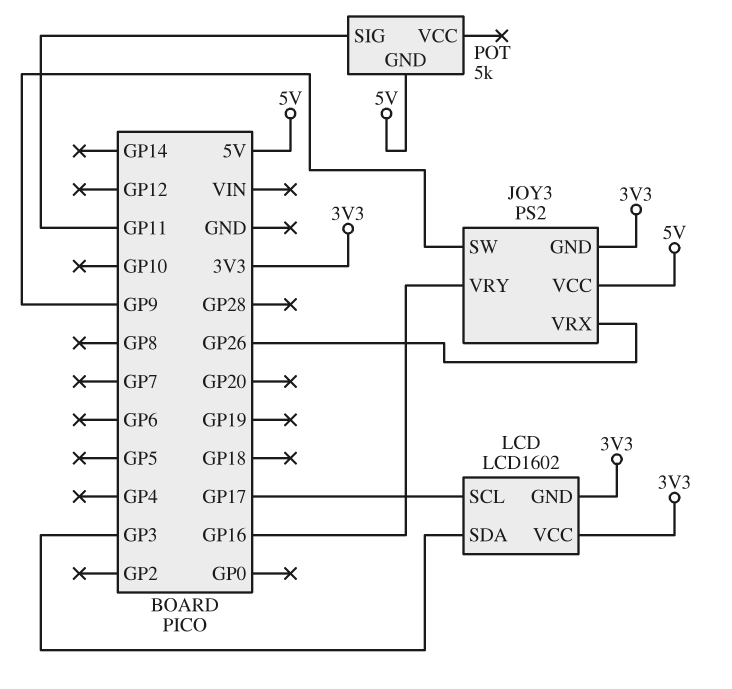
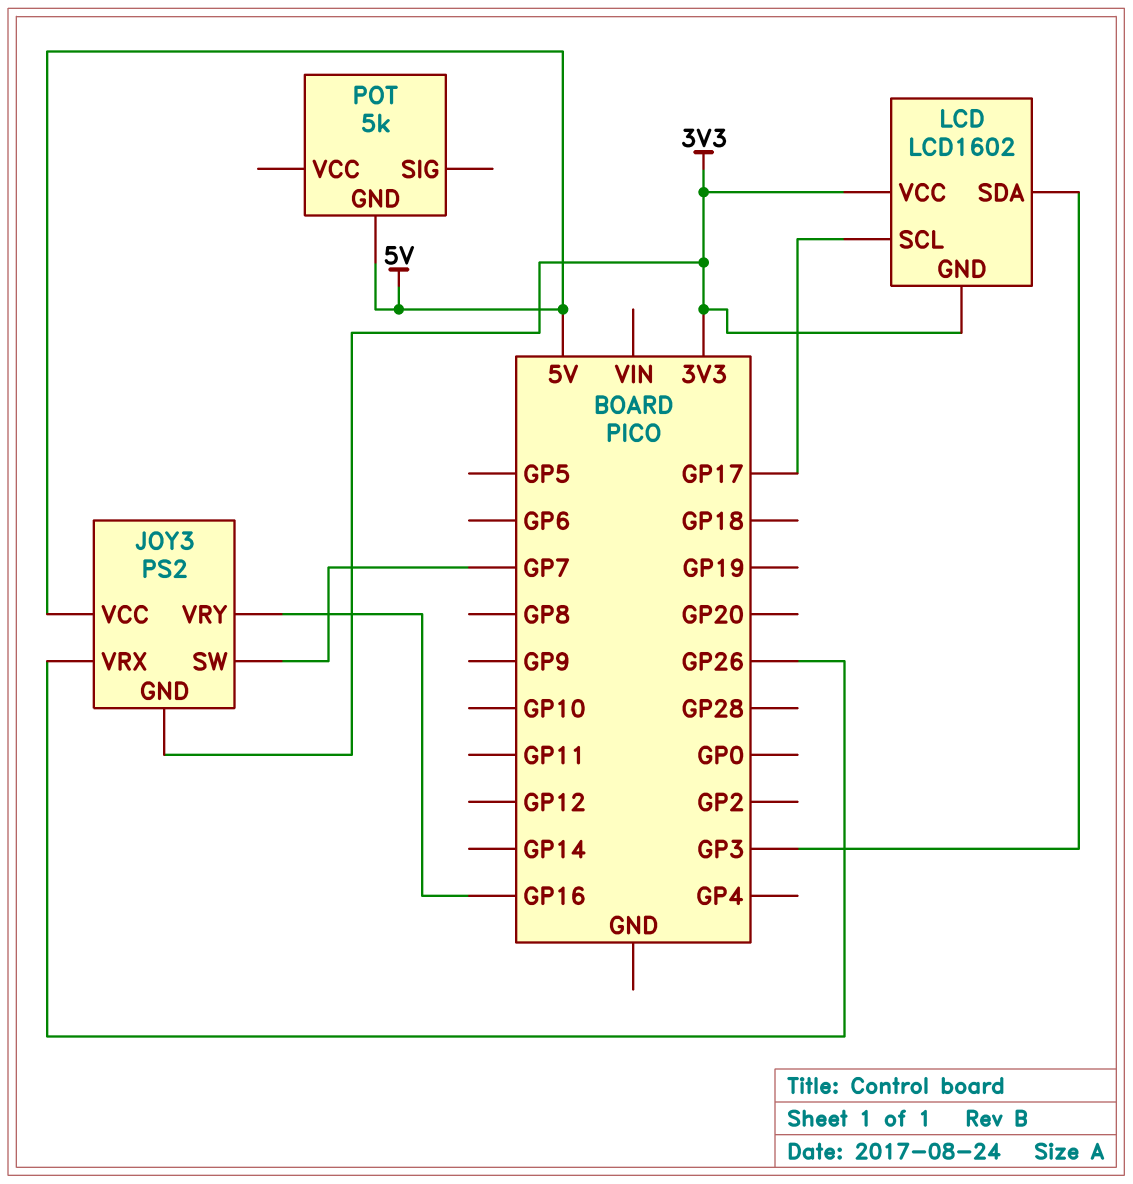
JOY3 pin SW: GP9 -> GP7
POT pin SIG: GP11 -> none

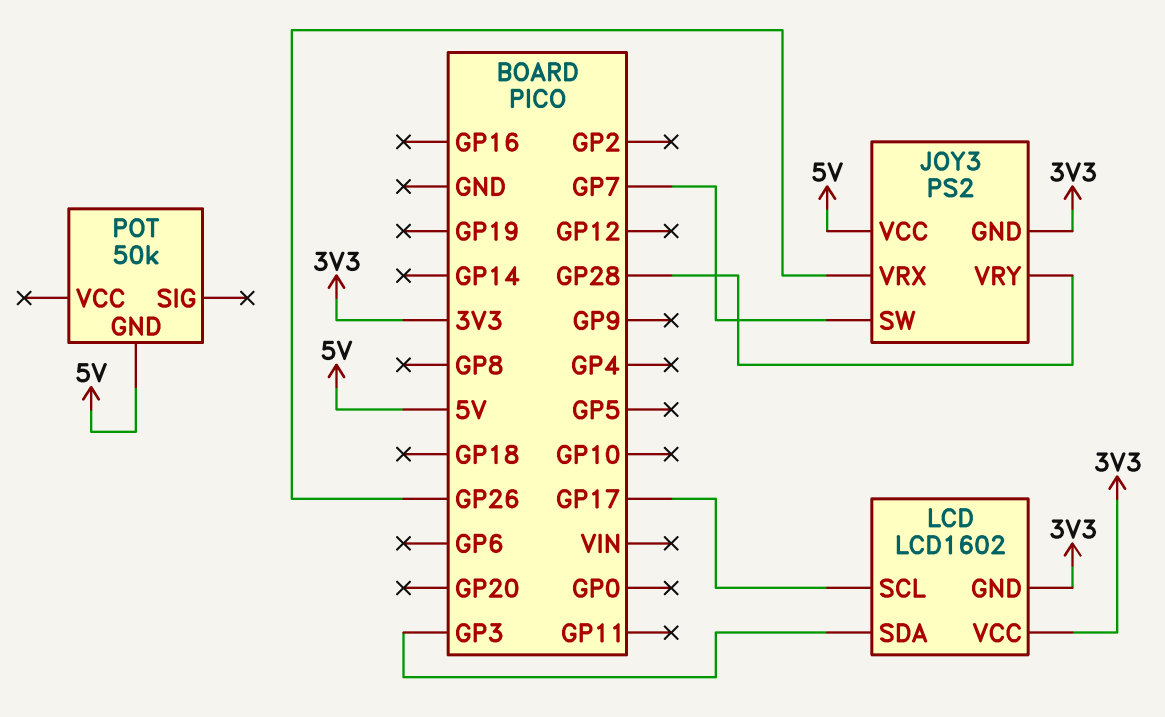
JOY3 pin VRY: GP16 -> GP28
POT: 5k -> 50k

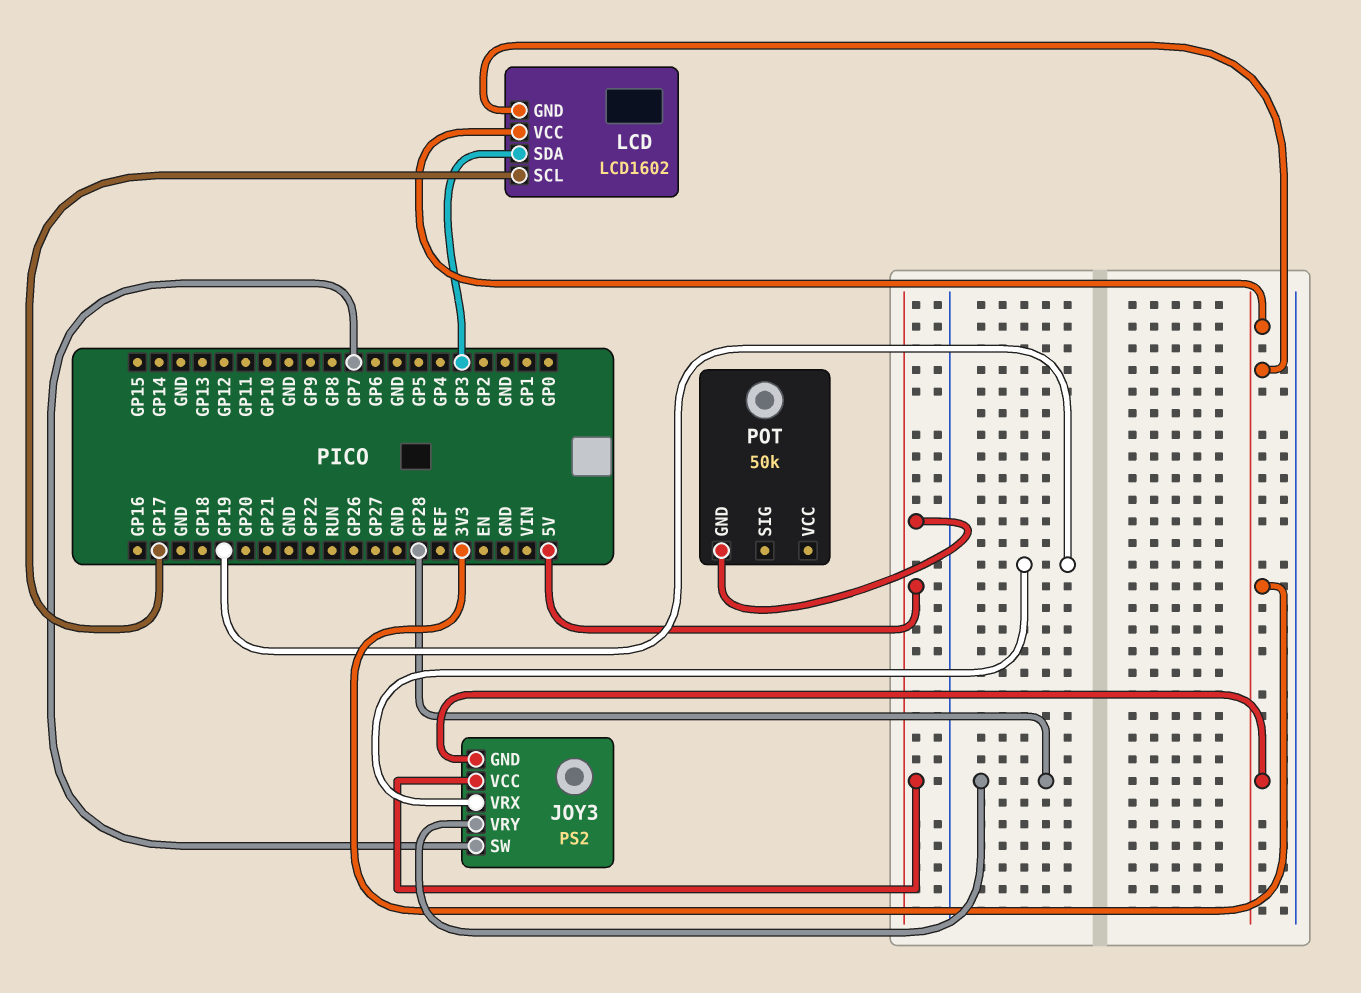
JOY3 pin VRX: GP26 -> GP19

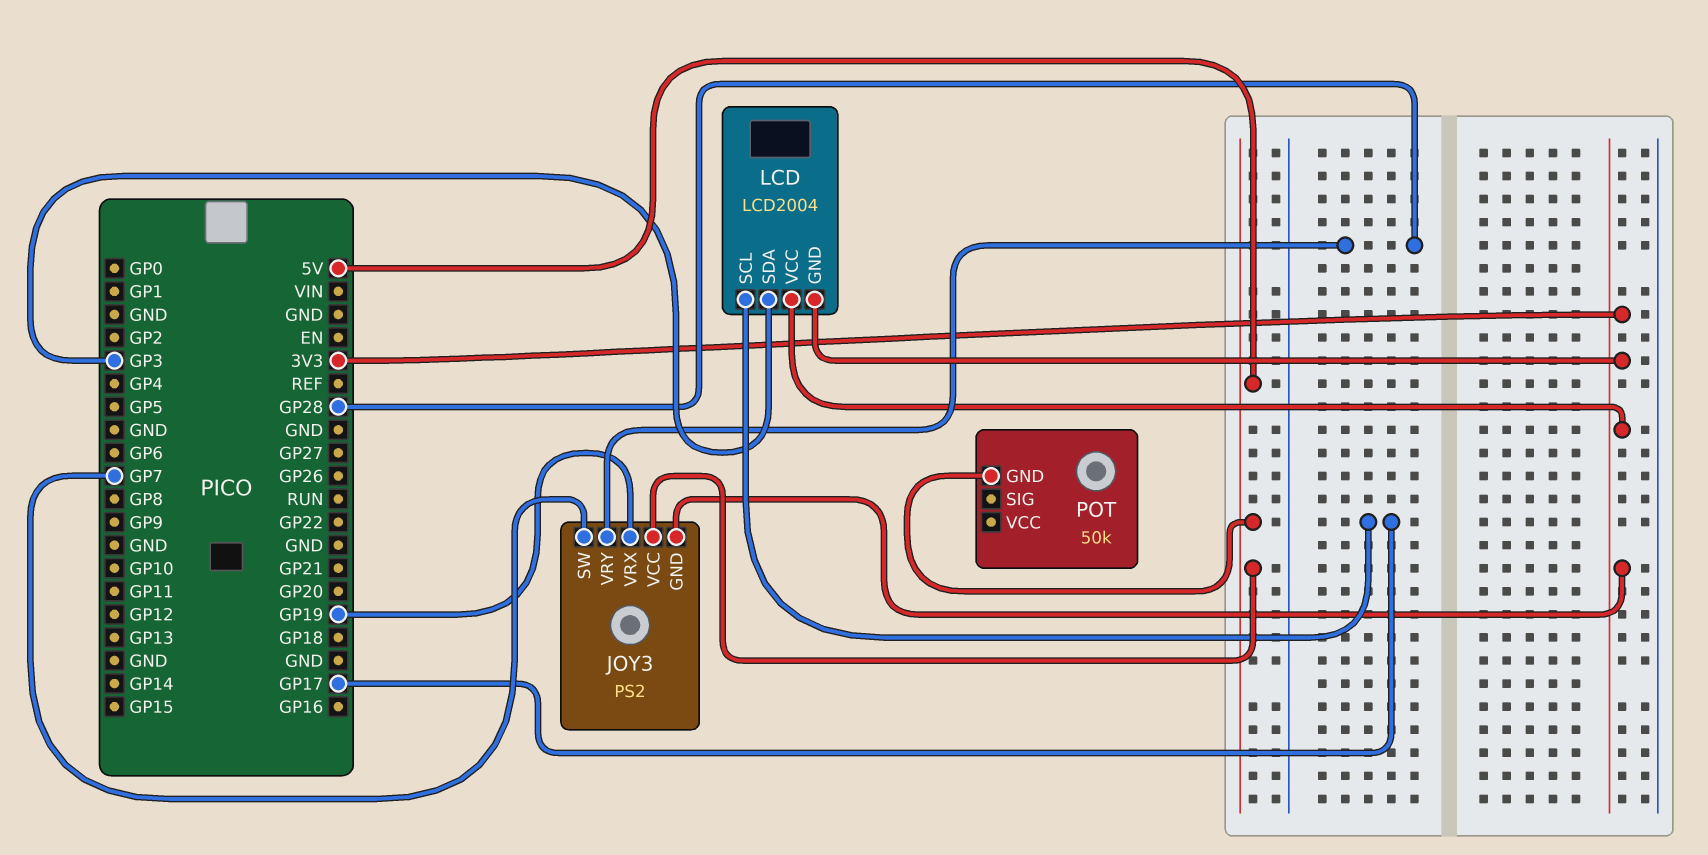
LCD: LCD1602 -> LCD2004

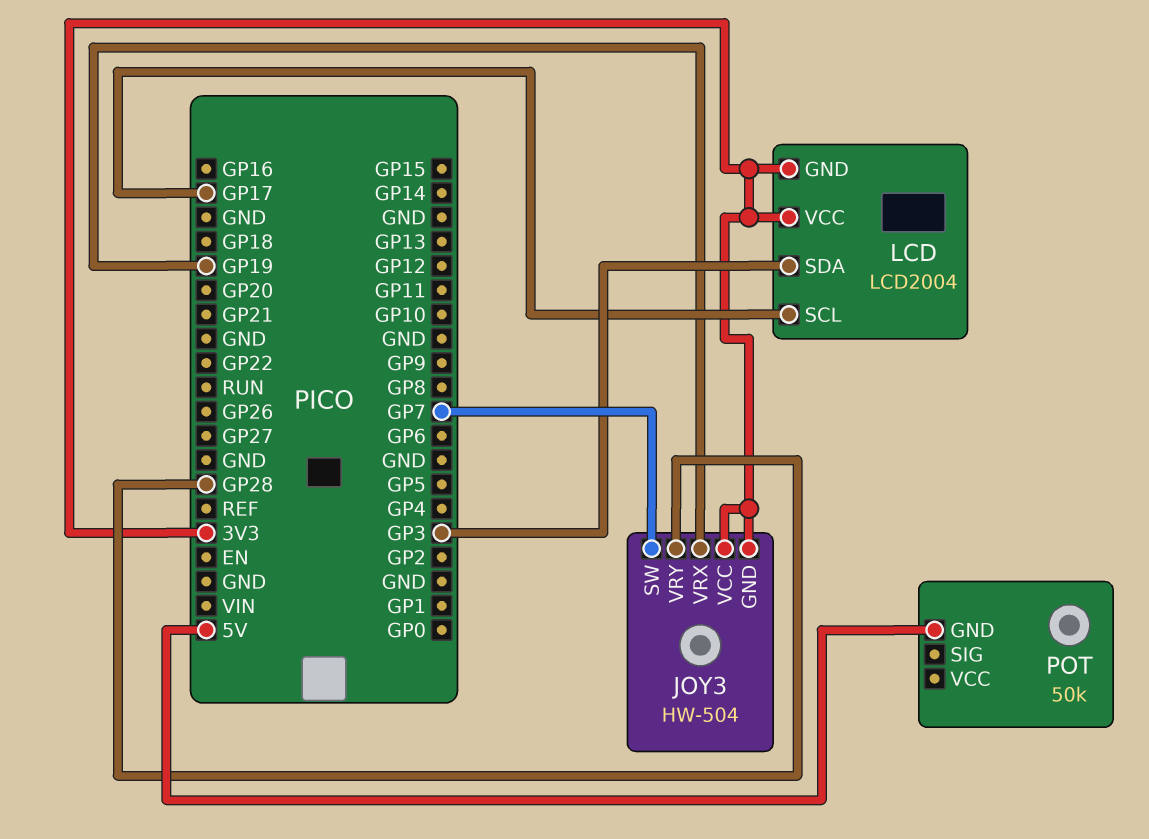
JOY3: PS2 -> HW-504
JOY3 pin VCC: 5V -> 3V3

